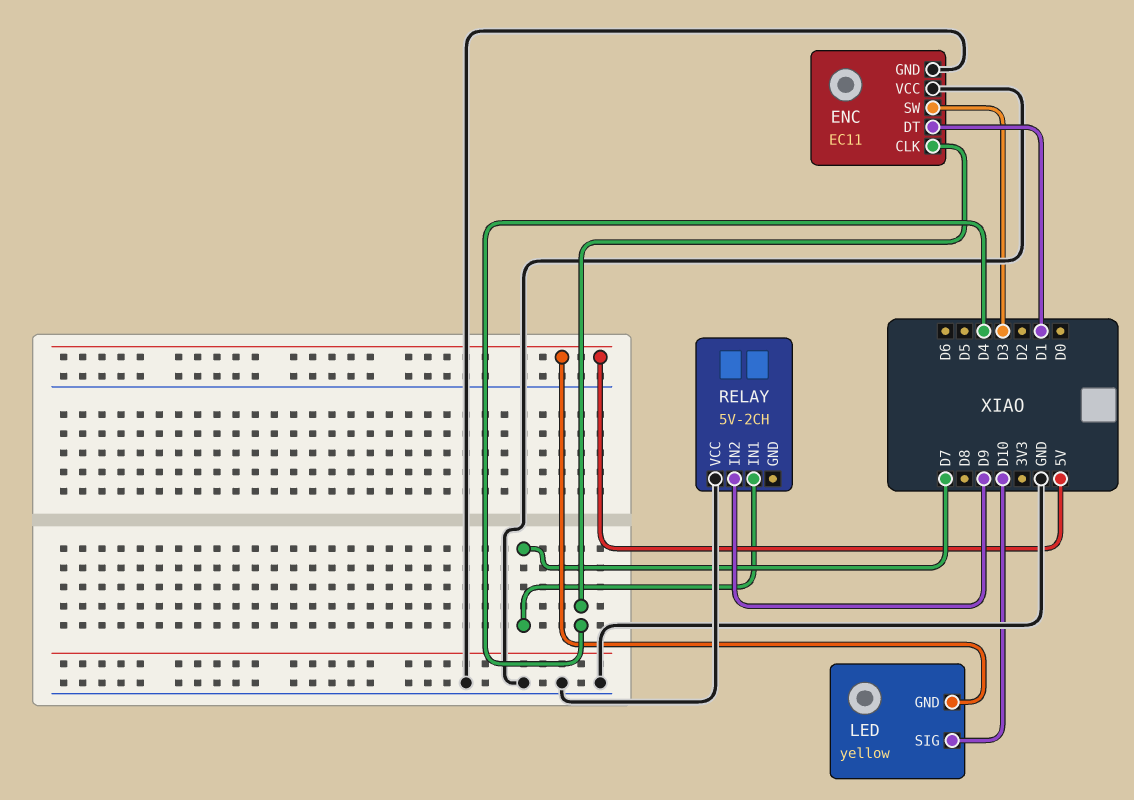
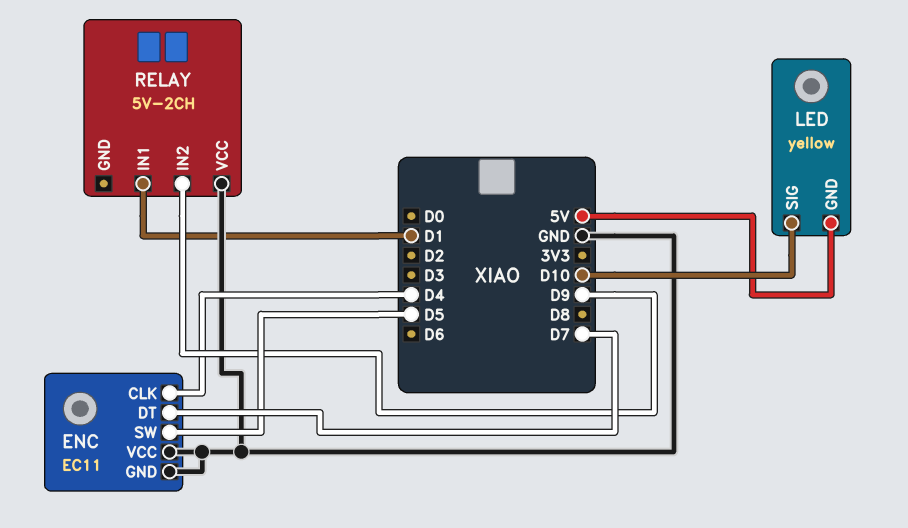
ENC pin DT: D1 -> D7
ENC pin SW: D3 -> D5
RELAY pin IN1: D7 -> D1

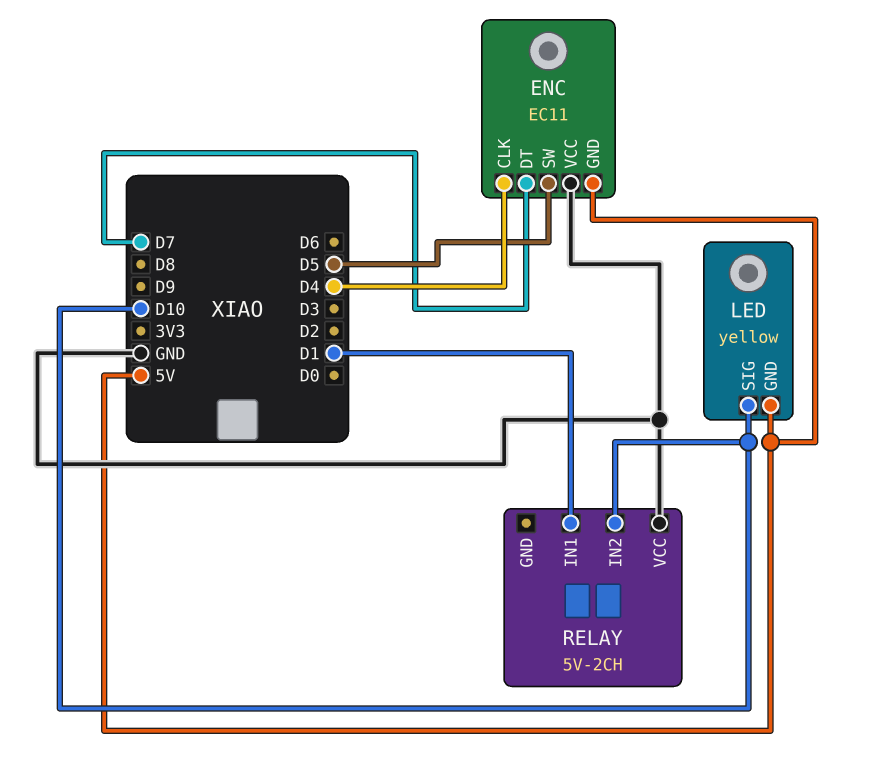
ENC pin GND: GND -> 5V
RELAY pin IN2: D9 -> D10

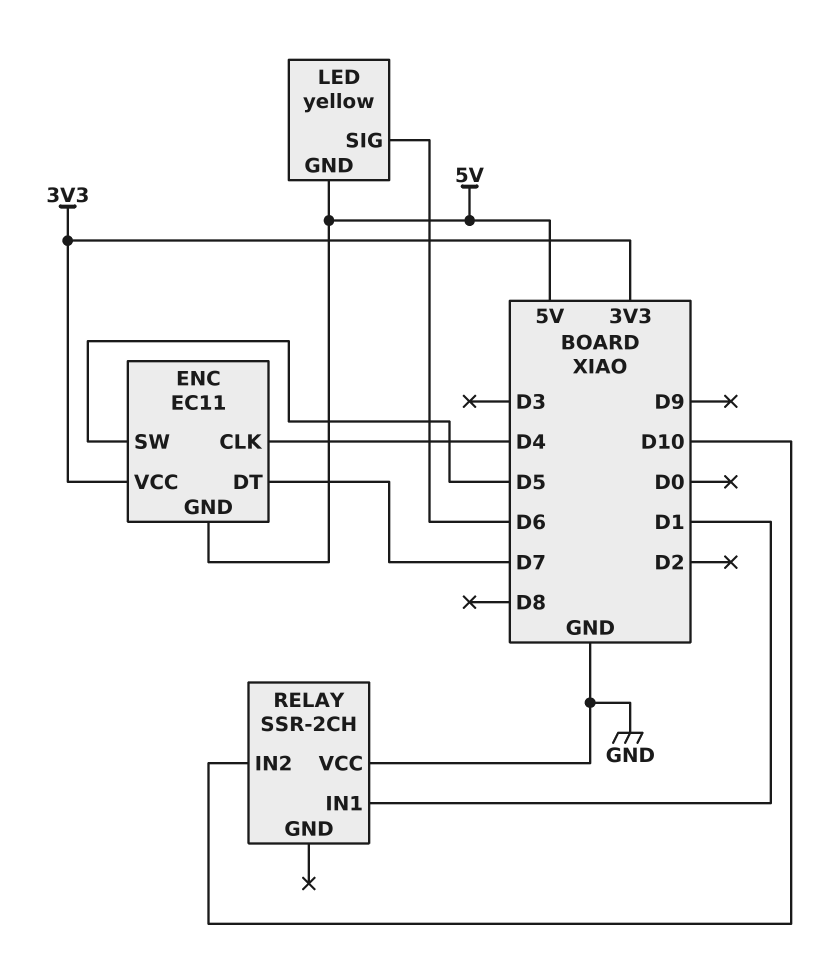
ENC pin VCC: GND -> 3V3
LED pin SIG: D10 -> D6
RELAY: 5V-2CH -> SSR-2CH

